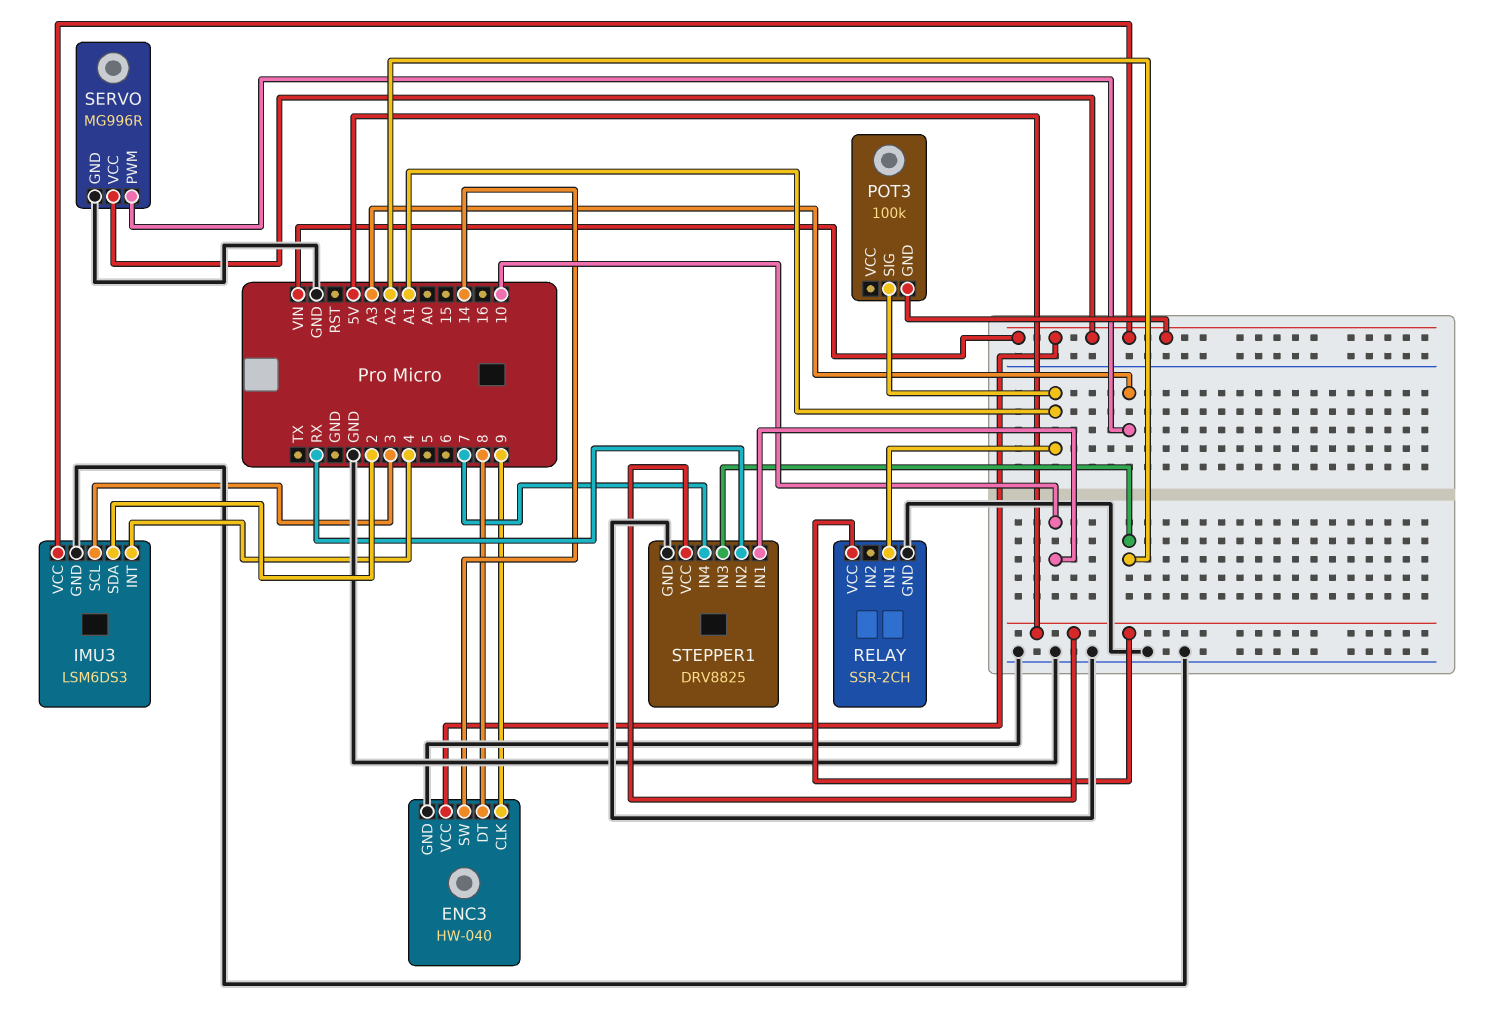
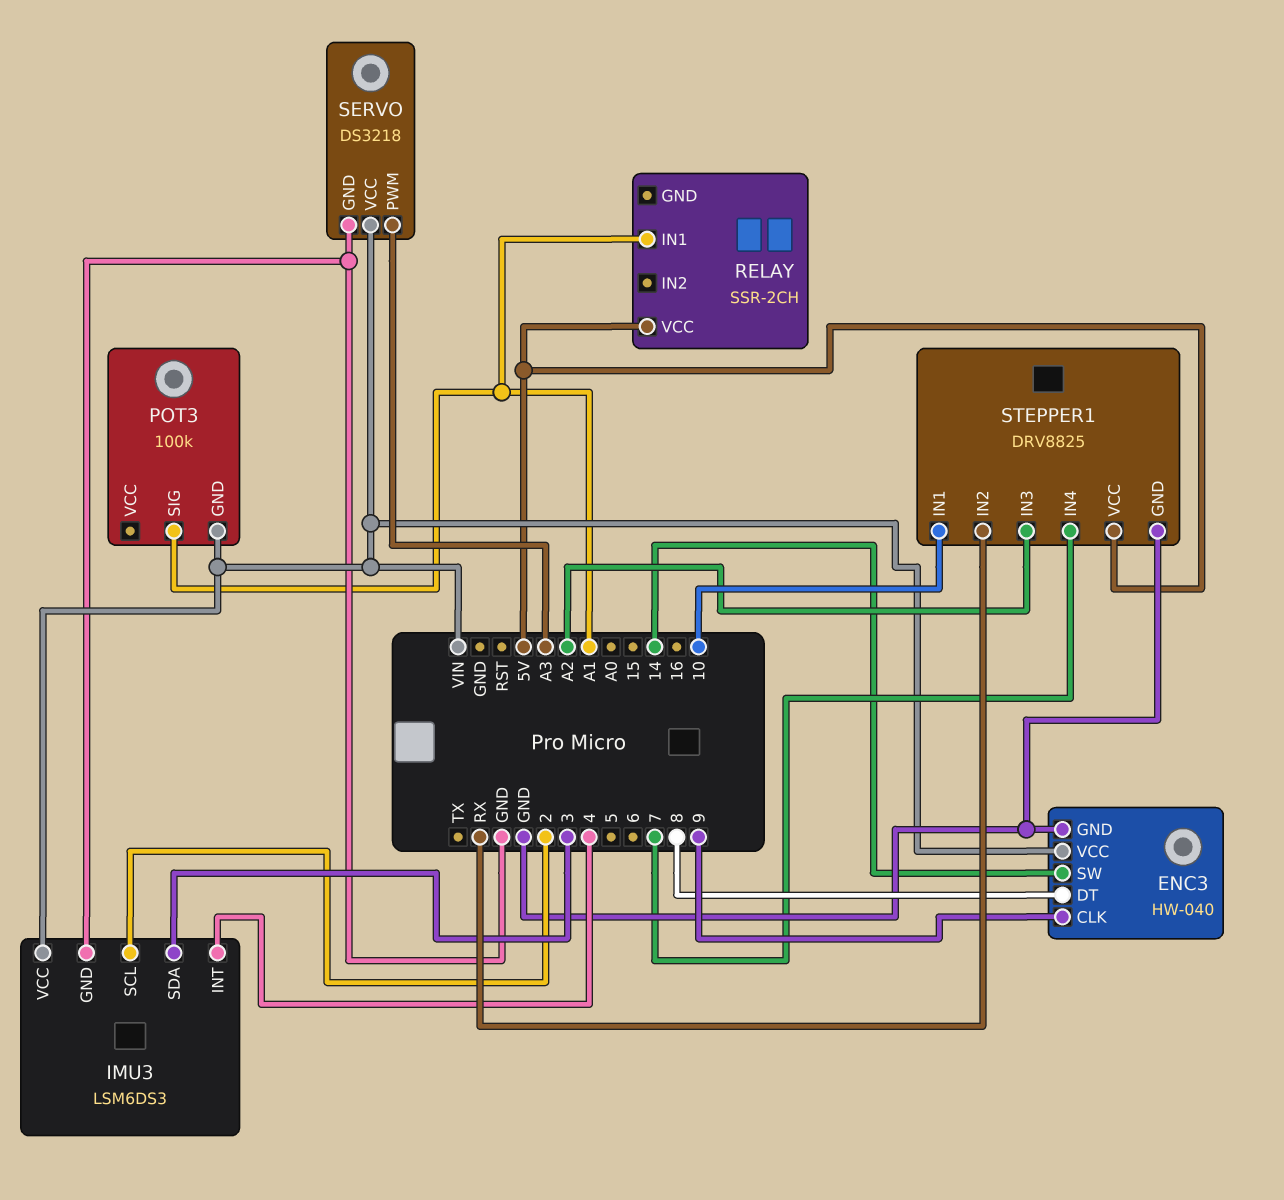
IMU3 pin SCL: 3 -> 2
IMU3 pin SDA: 2 -> 3
RELAY pin GND: GND -> none
SERVO: MG996R -> DS3218

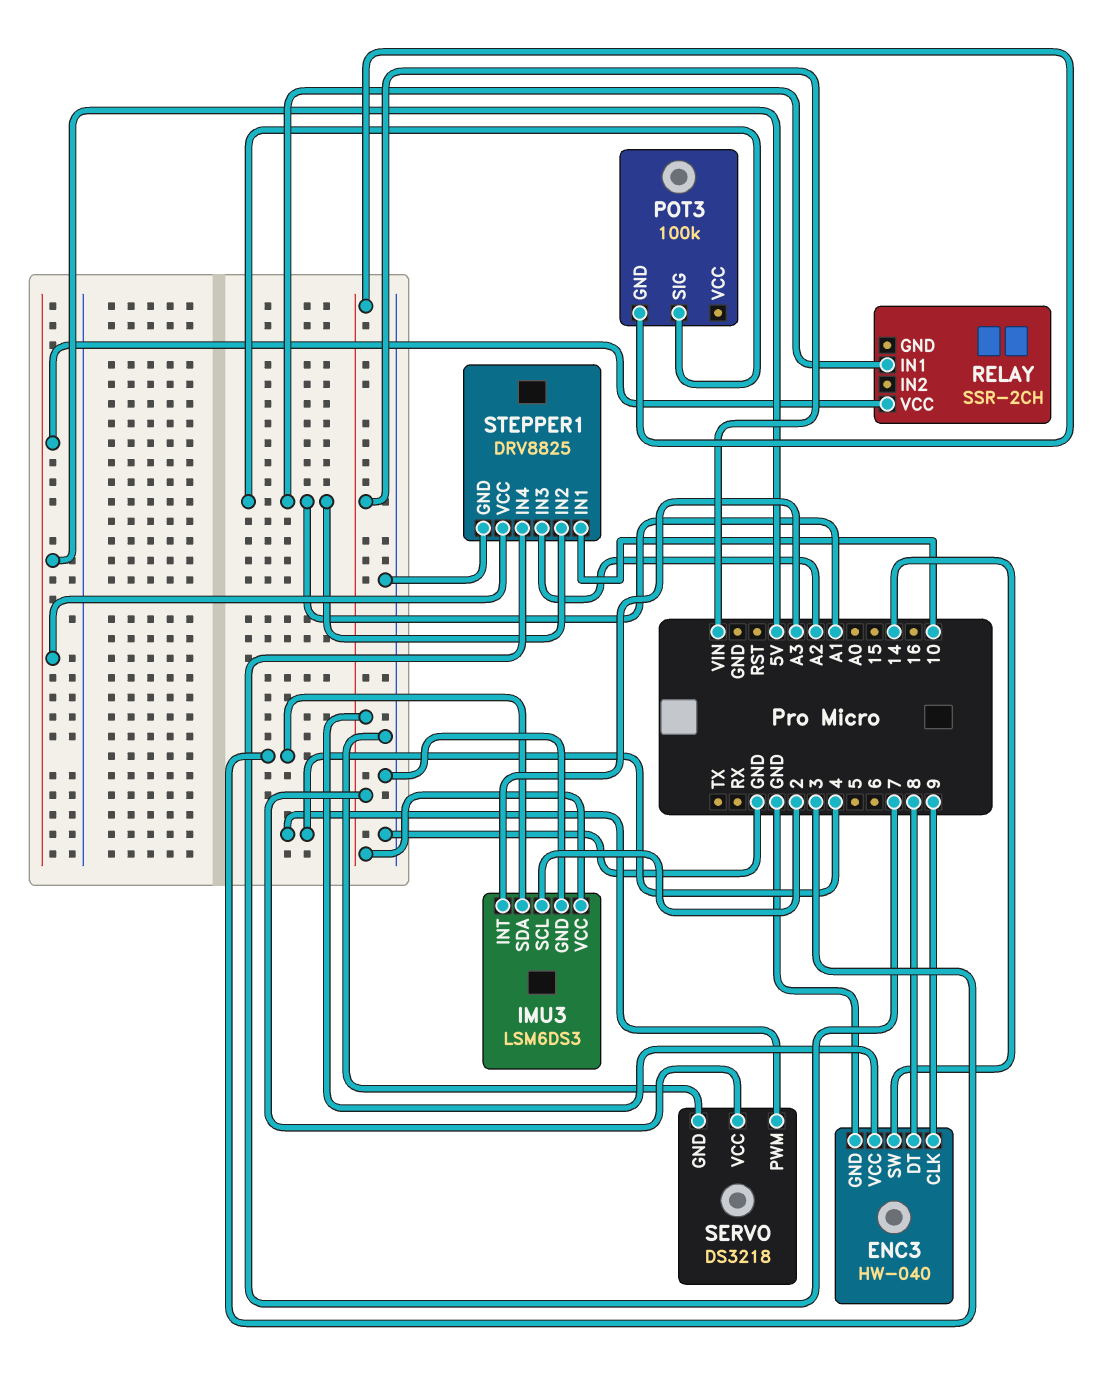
IMU3 pin INT: 4 -> A3
SERVO pin PWM: A3 -> 4
STEPPER1 pin IN2: RX -> A1

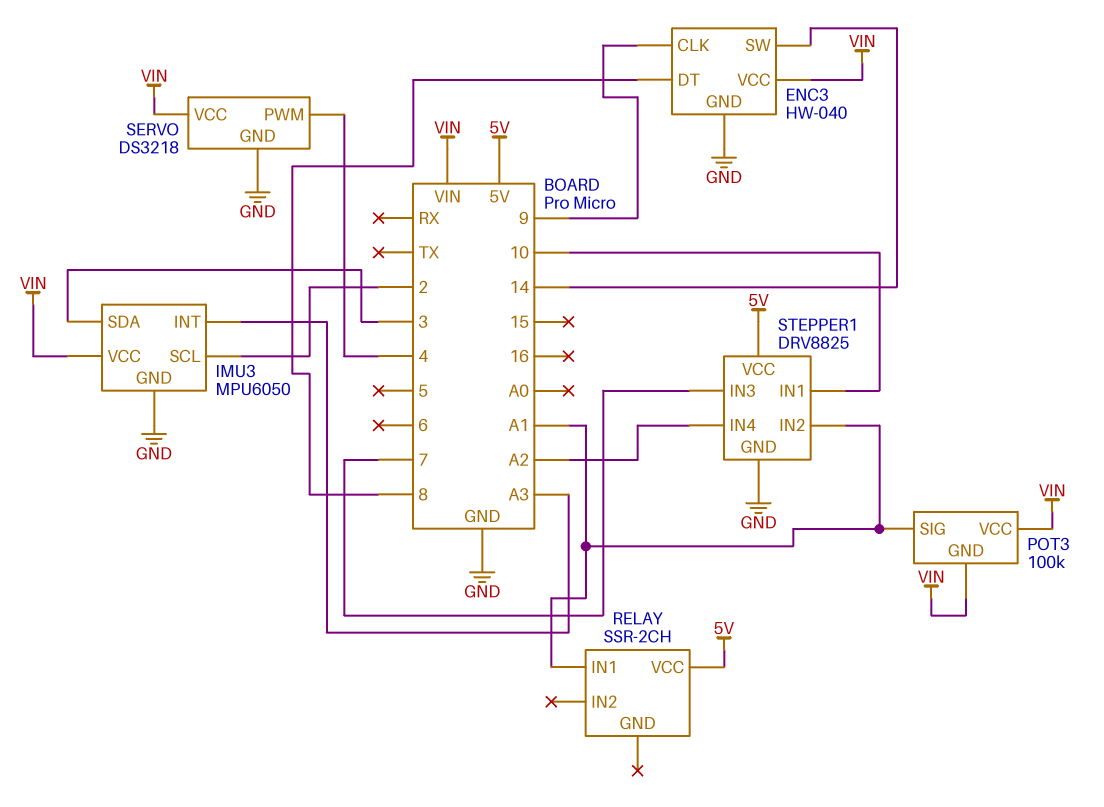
IMU3: LSM6DS3 -> MPU6050
POT3 pin VCC: none -> VIN
STEPPER1 pin IN3: A2 -> 7
STEPPER1 pin IN4: 7 -> A2

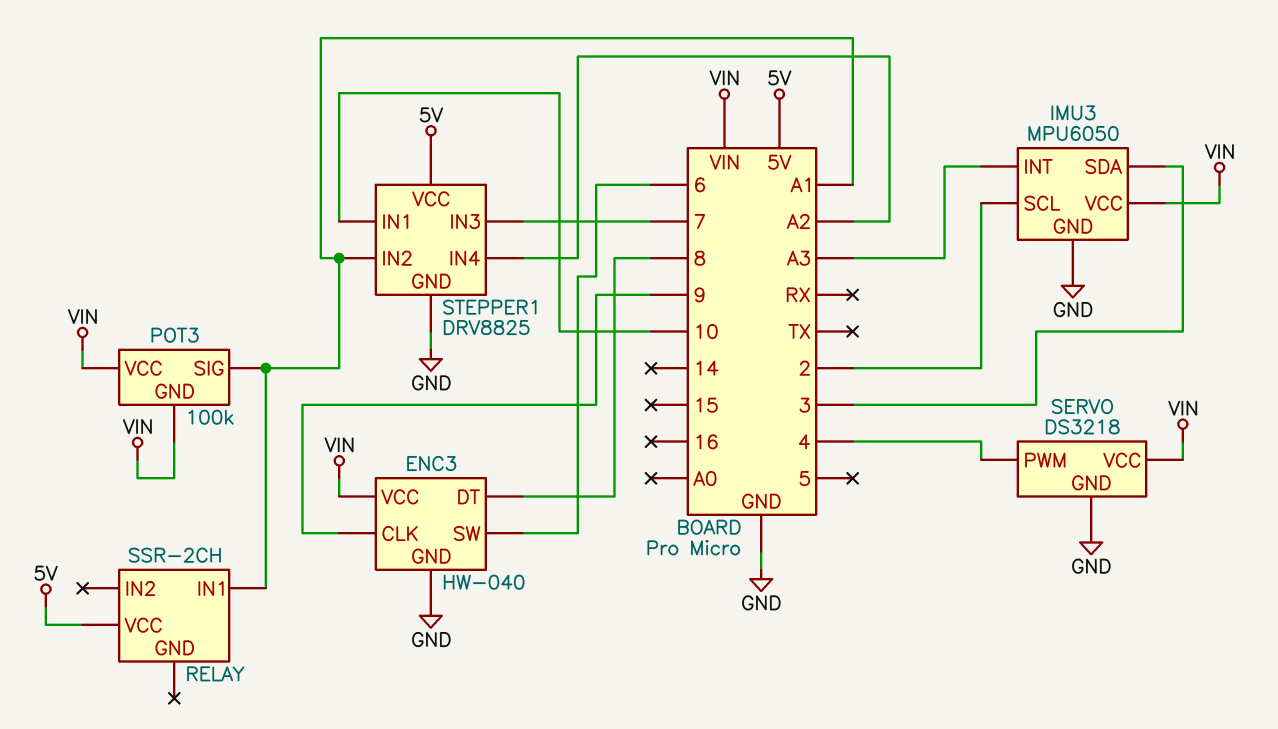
ENC3 pin SW: 14 -> 6

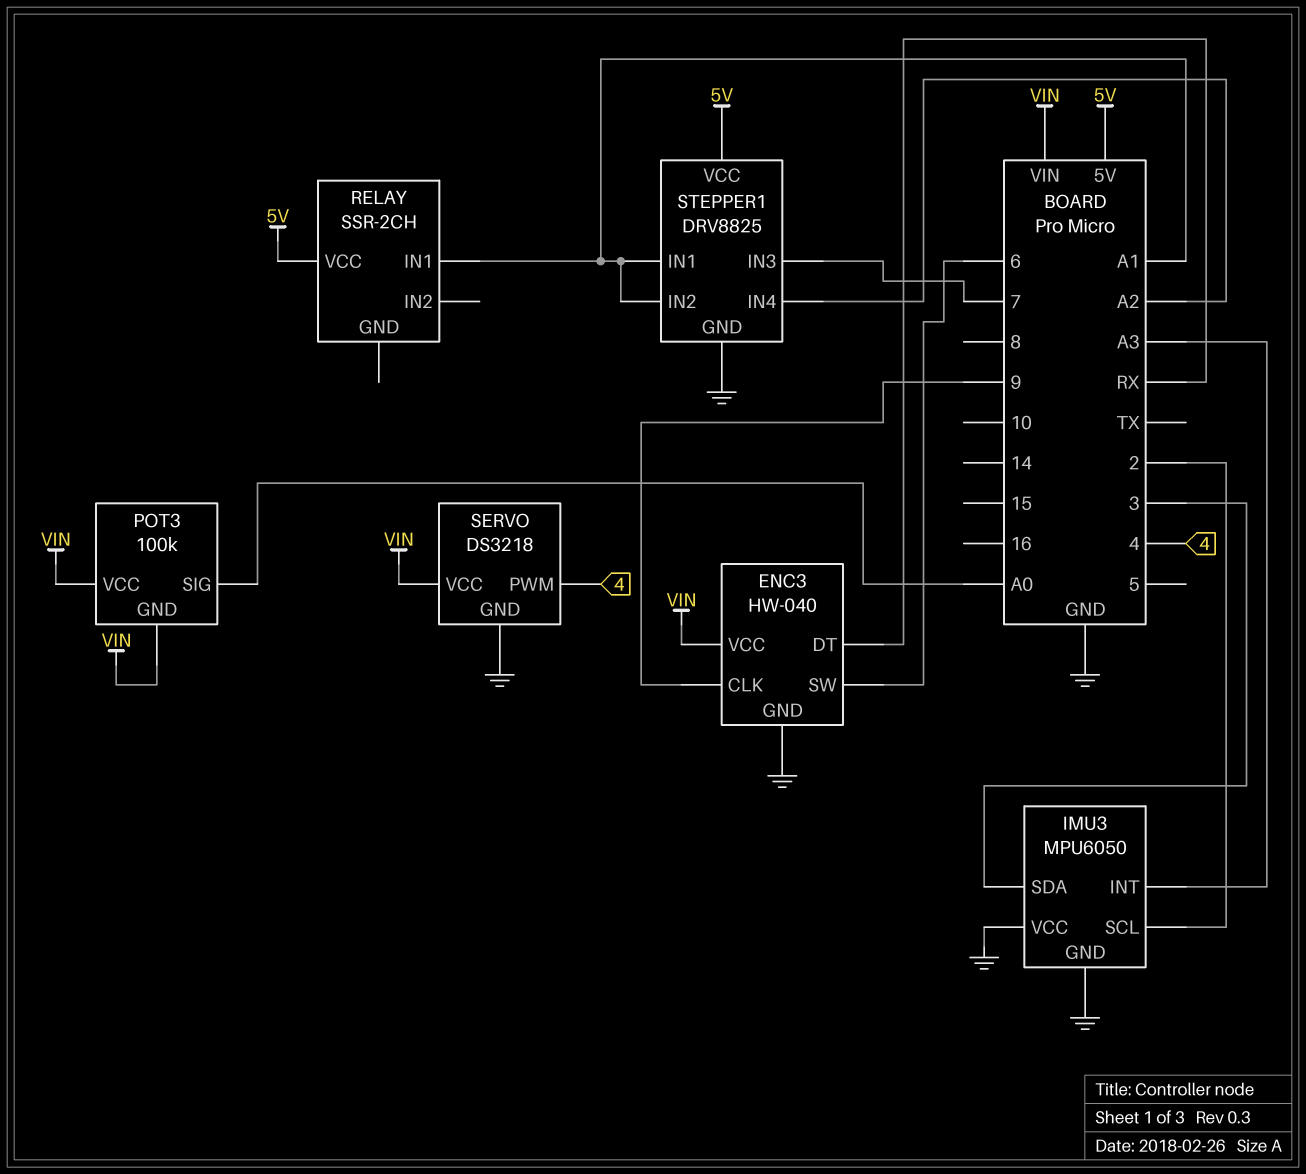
ENC3 pin DT: 8 -> RX
IMU3 pin VCC: VIN -> GND
POT3 pin SIG: A1 -> A0
STEPPER1 pin IN1: 10 -> A1

